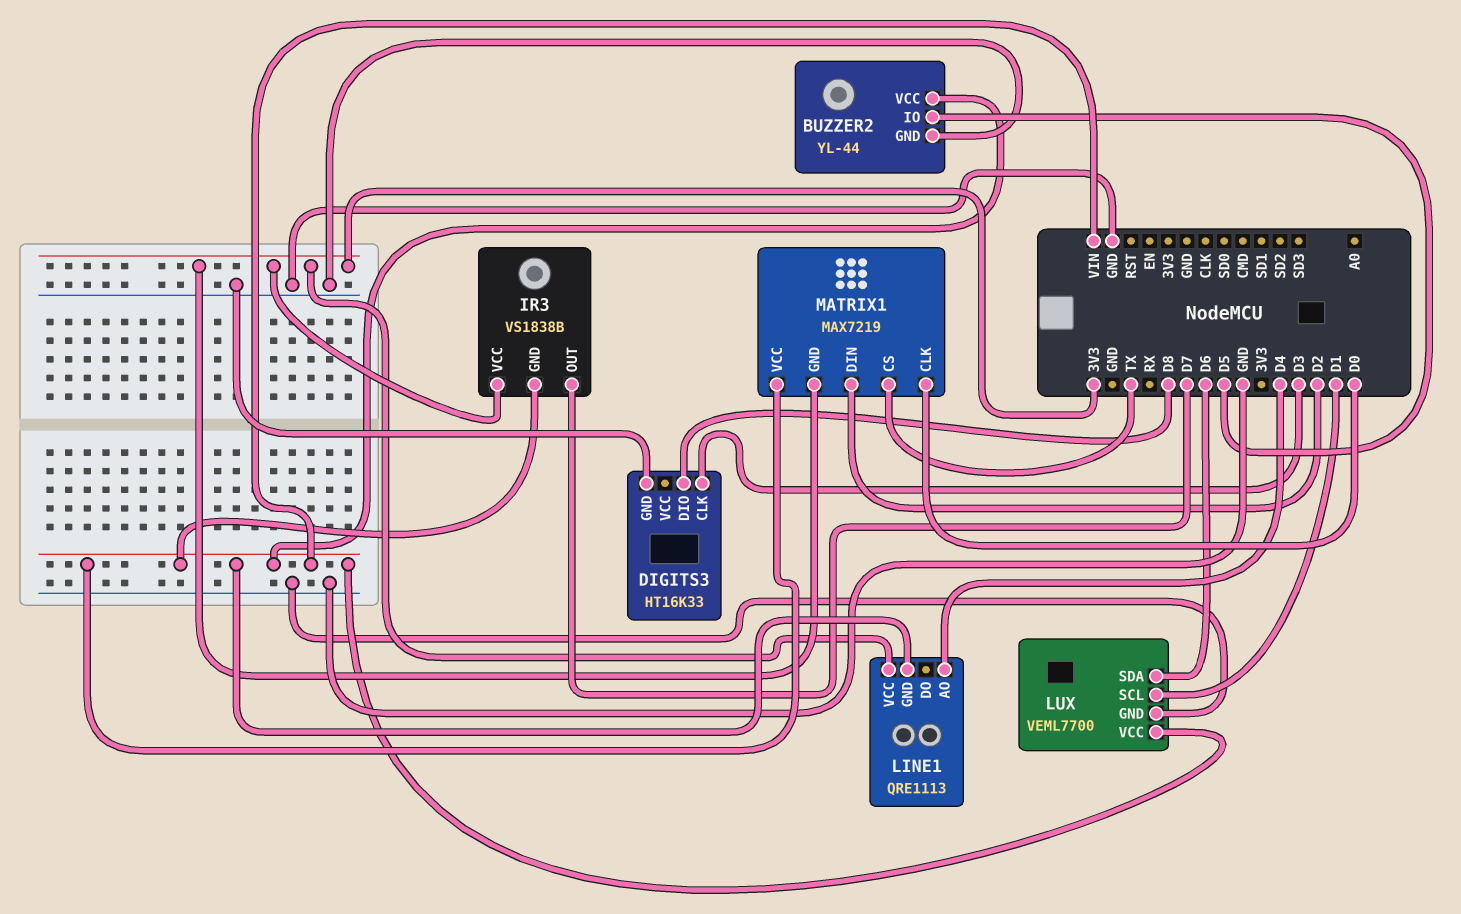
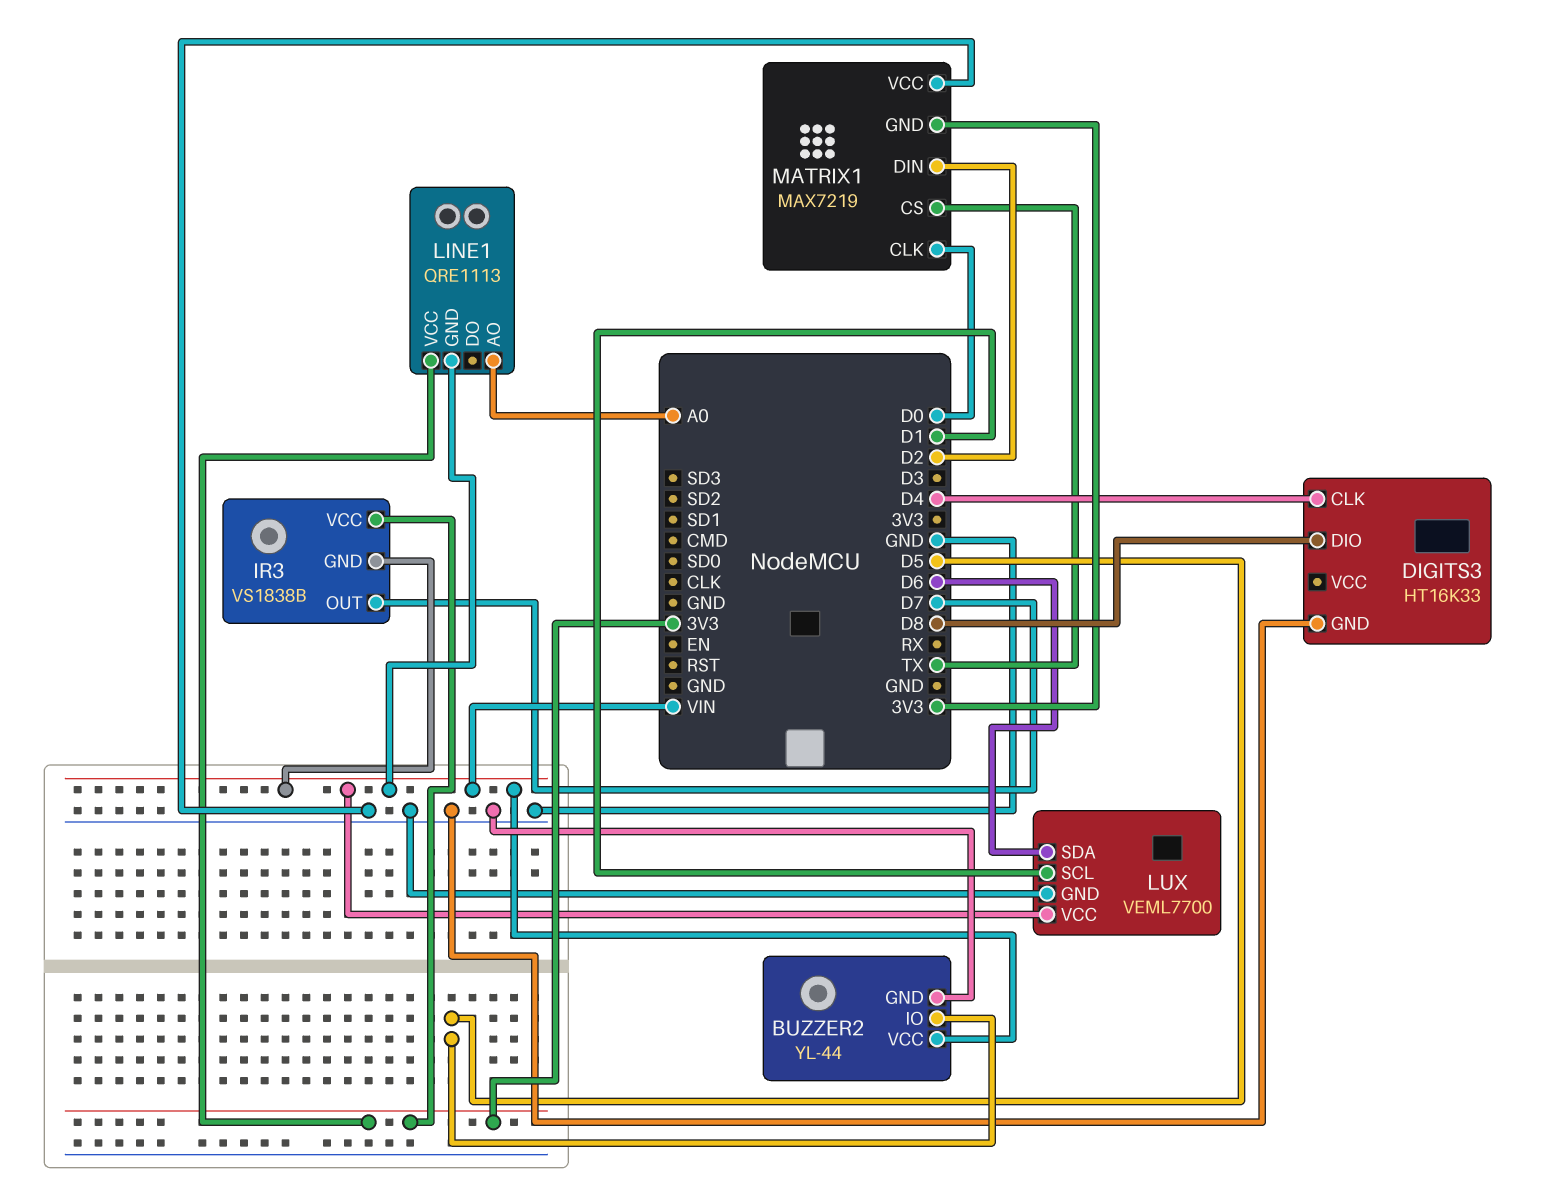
DIGITS3 pin CLK: D3 -> D4
LINE1 pin AO: D4 -> A0
MATRIX1 pin VCC: VIN -> GND

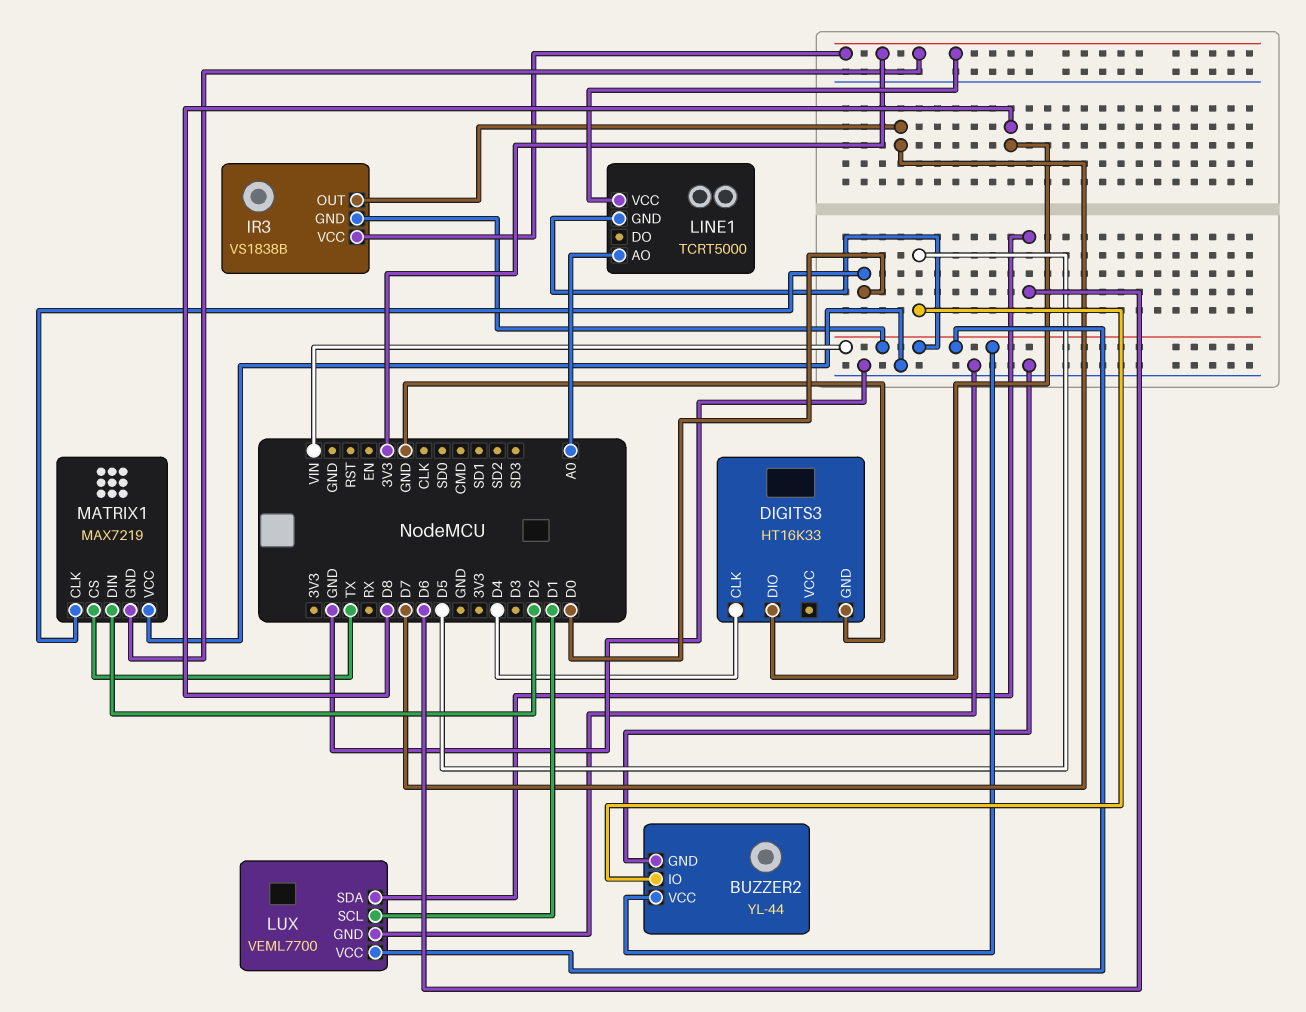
LINE1: QRE1113 -> TCRT5000

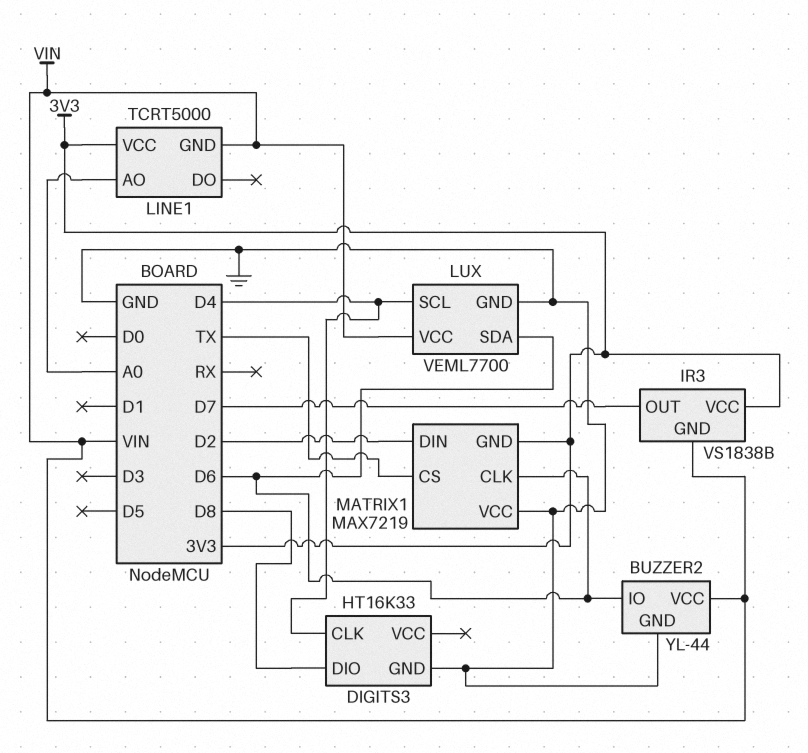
BUZZER2 pin IO: D5 -> D6
LUX pin SCL: D1 -> D4
MATRIX1 pin CLK: D0 -> D6

